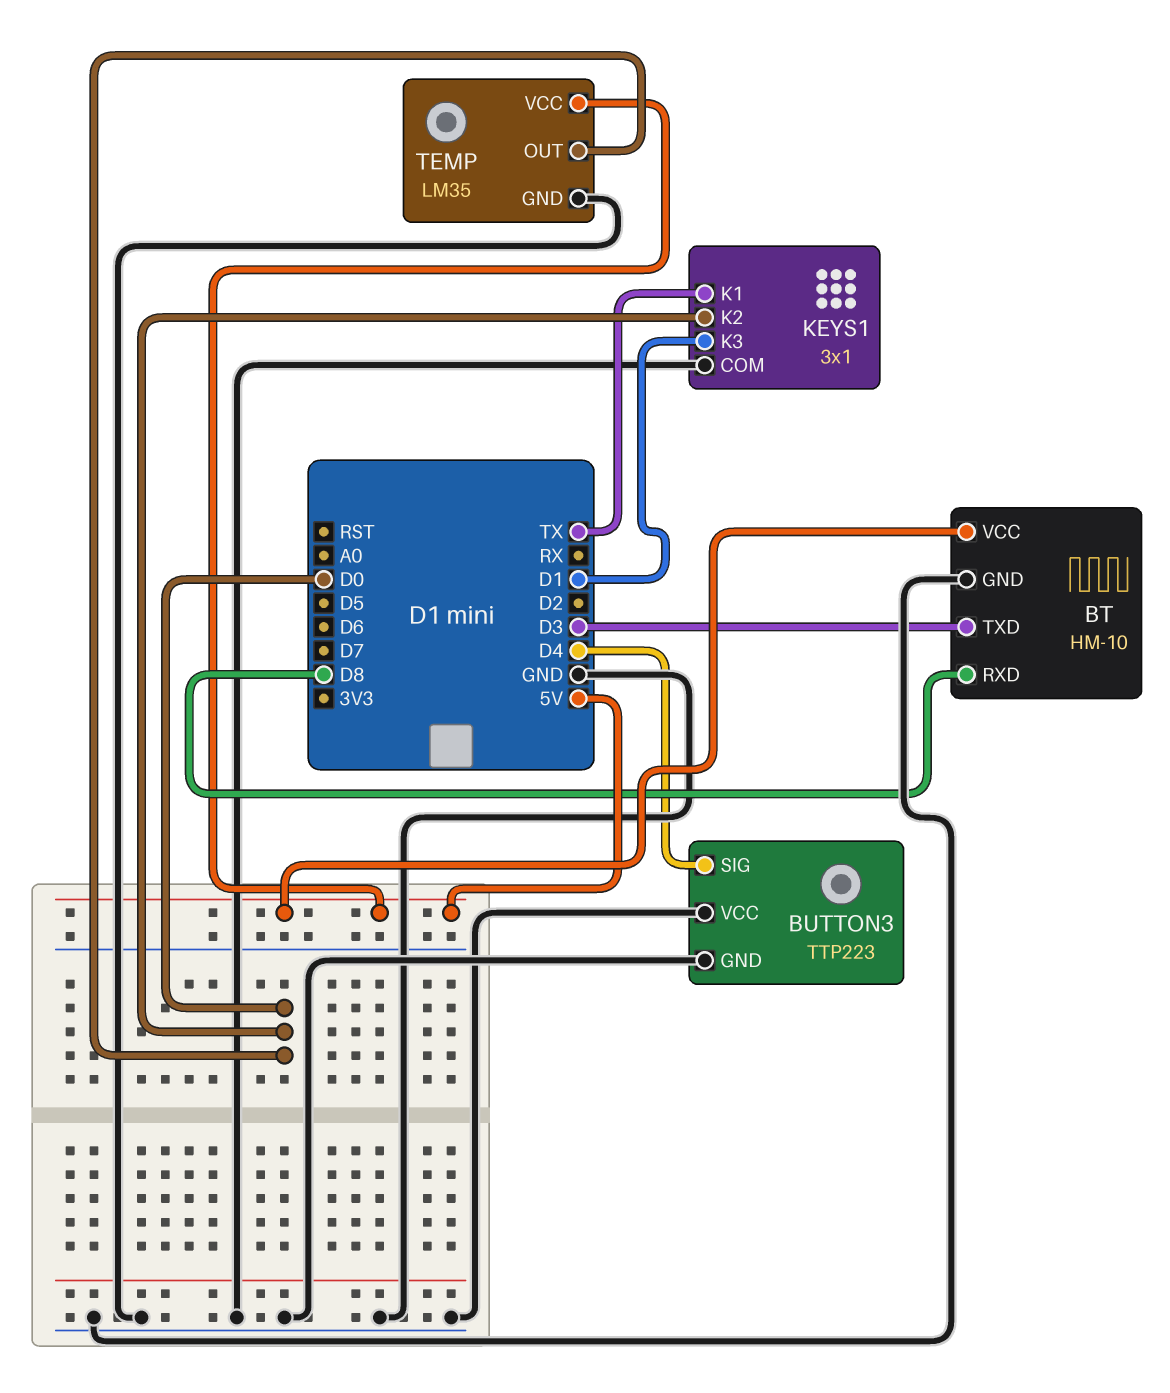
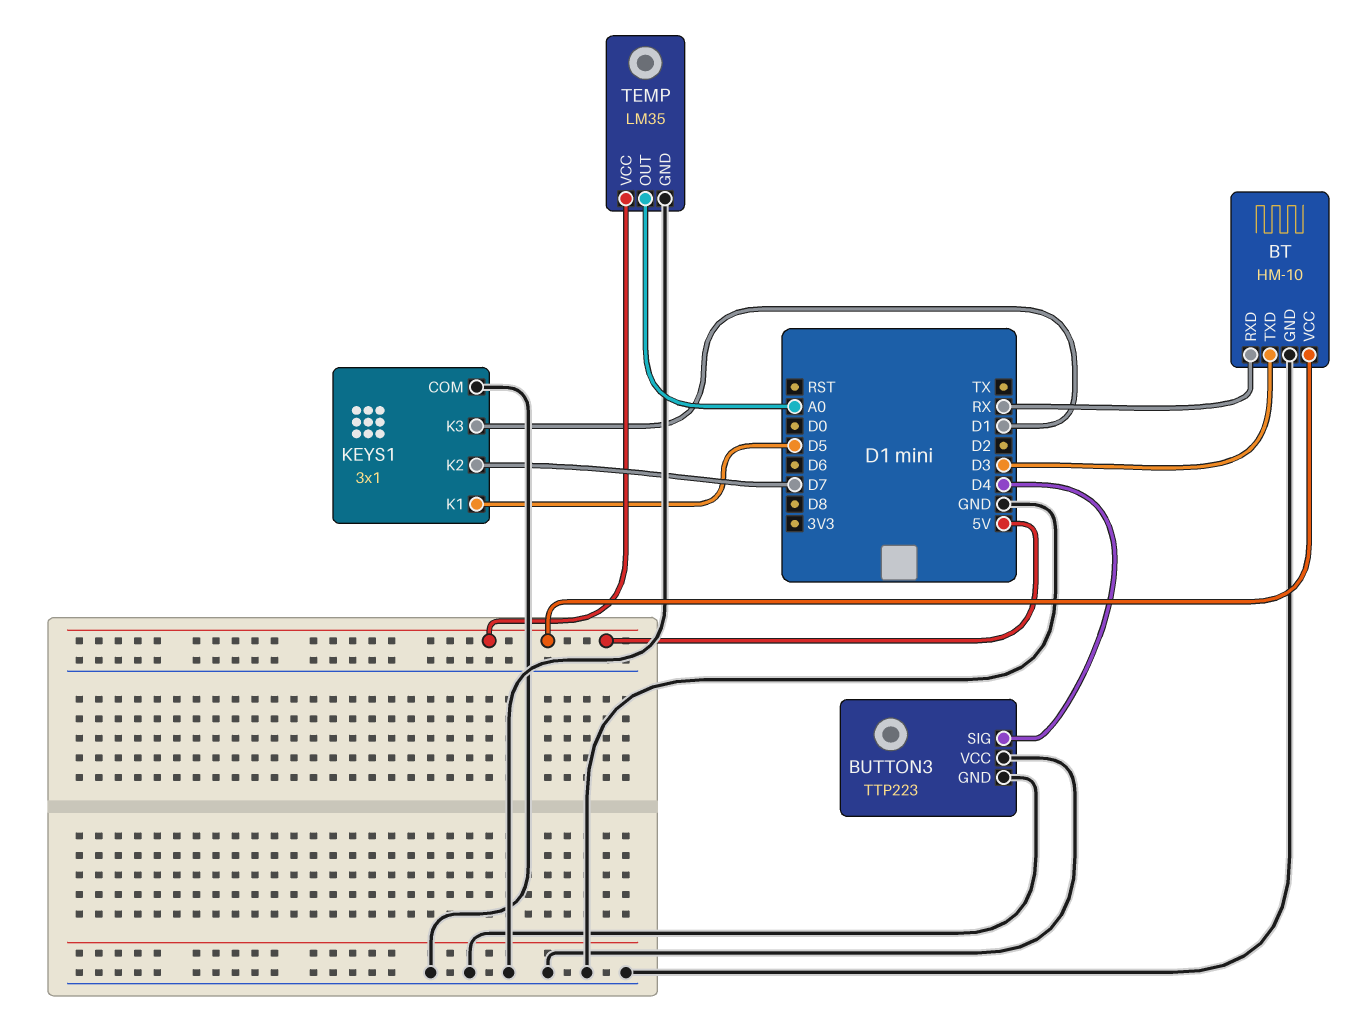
BT pin RXD: D8 -> RX
KEYS1 pin K1: TX -> D5
KEYS1 pin K2: D0 -> D7
TEMP pin OUT: D0 -> A0

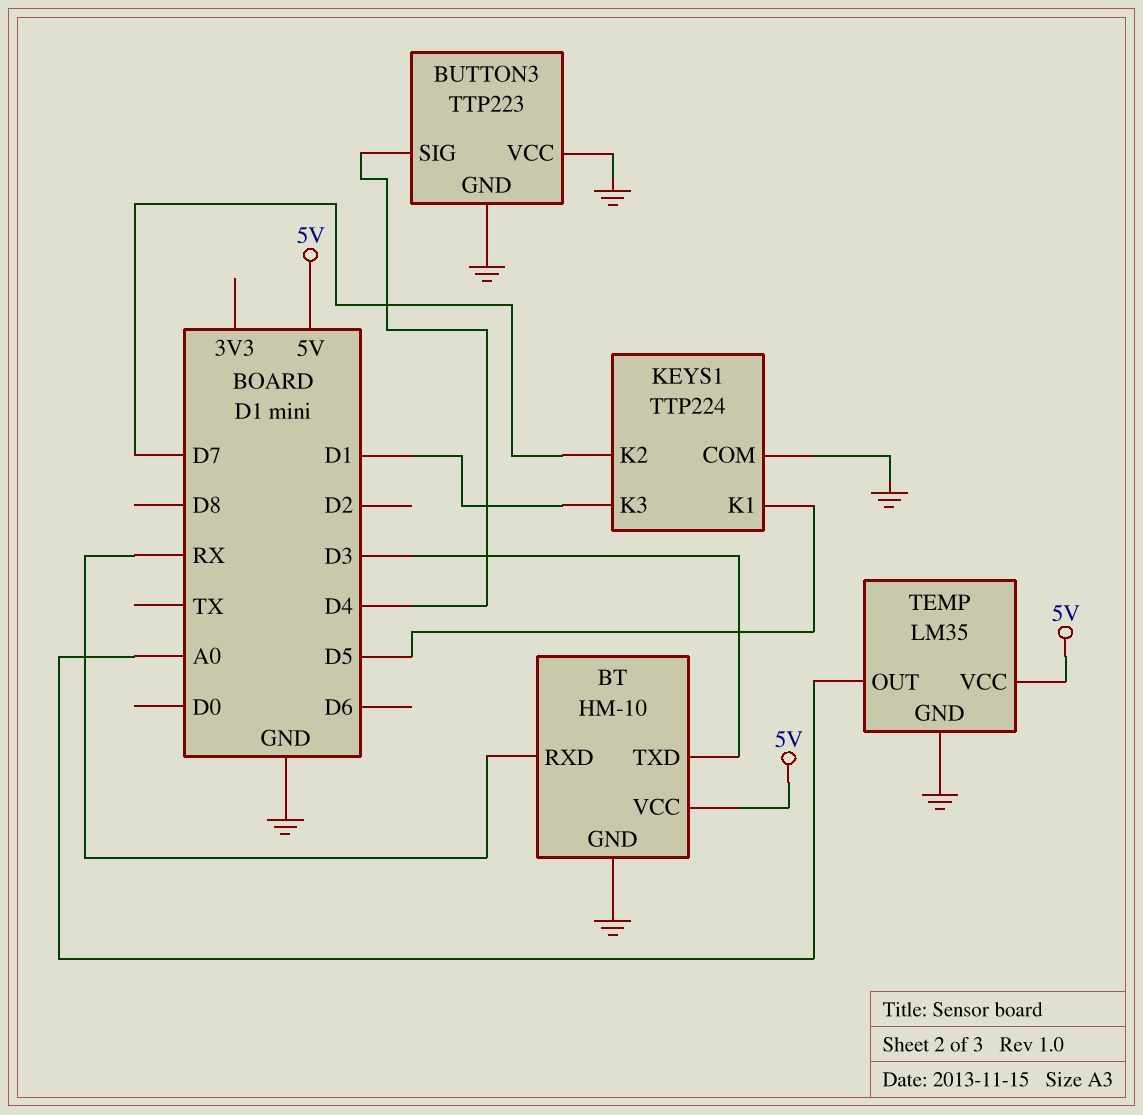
KEYS1: 3x1 -> TTP224

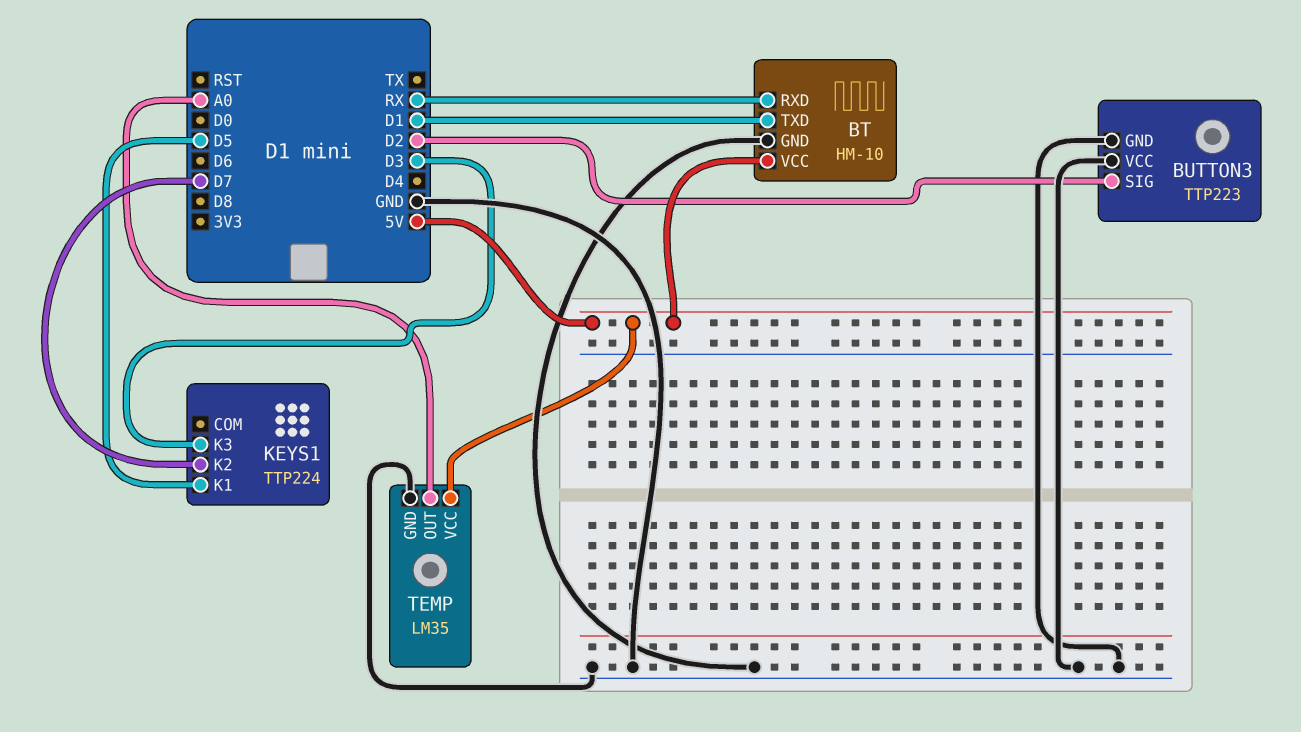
BT pin TXD: D3 -> D1
BUTTON3 pin SIG: D4 -> D2
KEYS1 pin COM: GND -> none
KEYS1 pin K3: D1 -> D3

